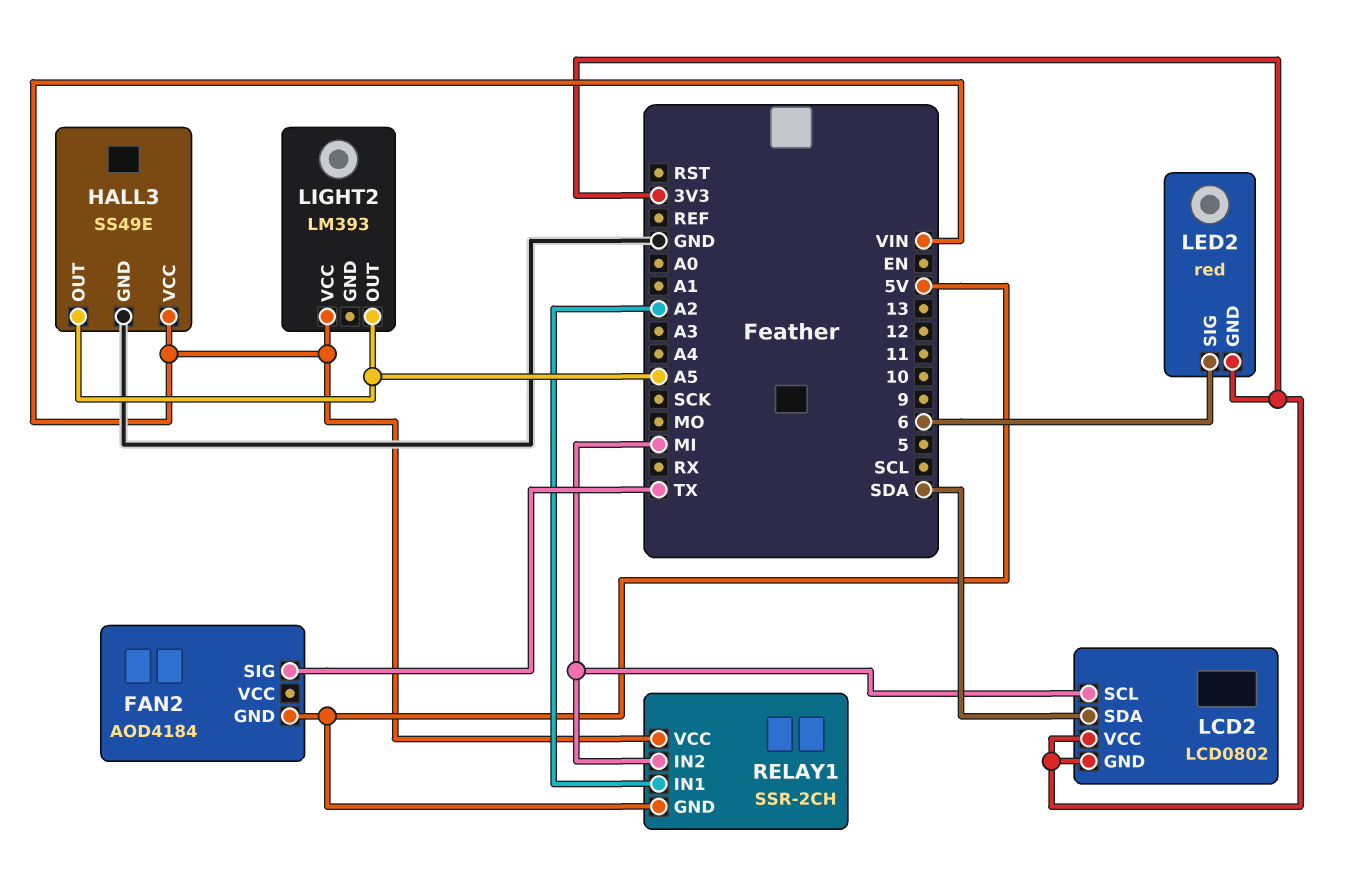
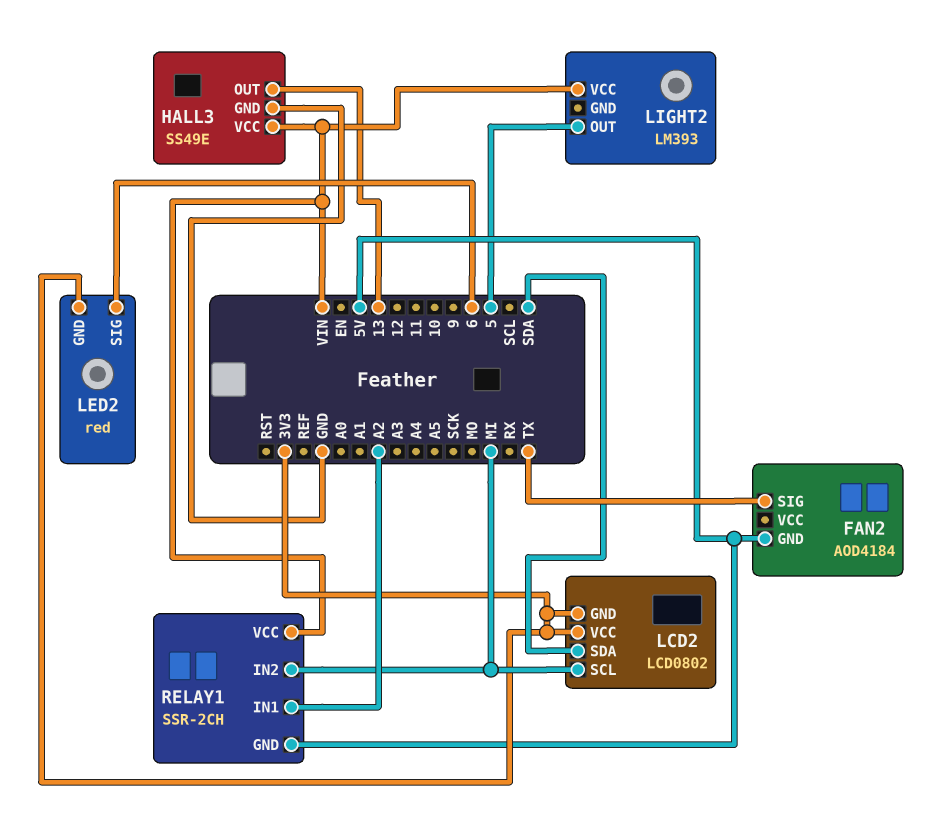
HALL3 pin OUT: A5 -> 13
LIGHT2 pin OUT: A5 -> 5

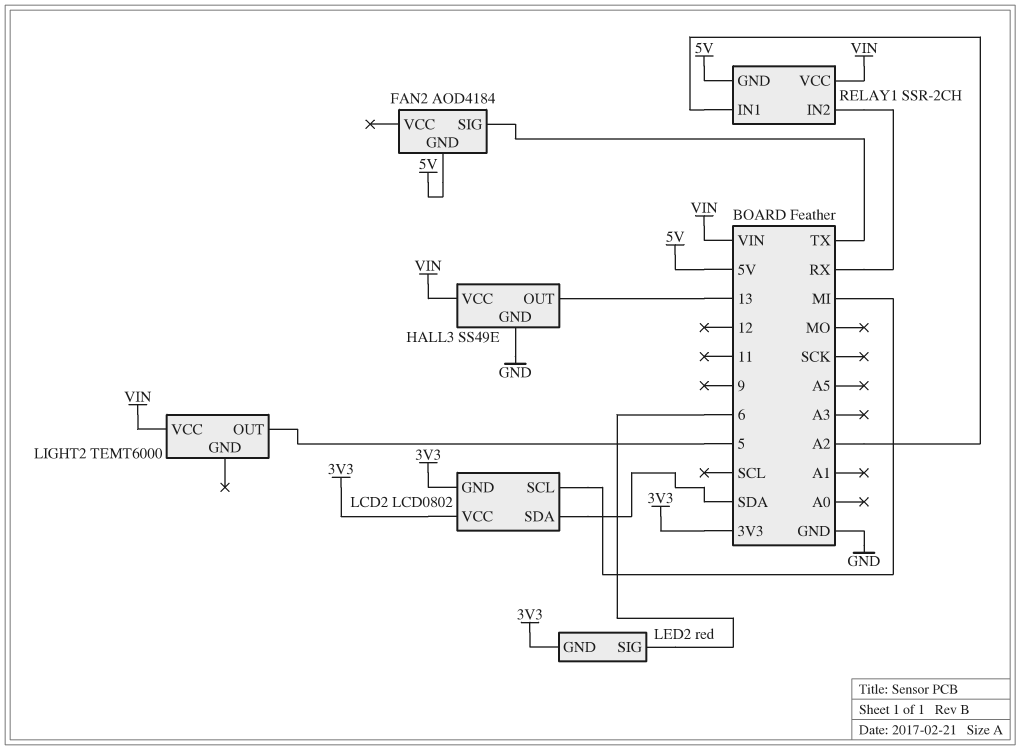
LIGHT2: LM393 -> TEMT6000
RELAY1 pin IN2: MI -> RX

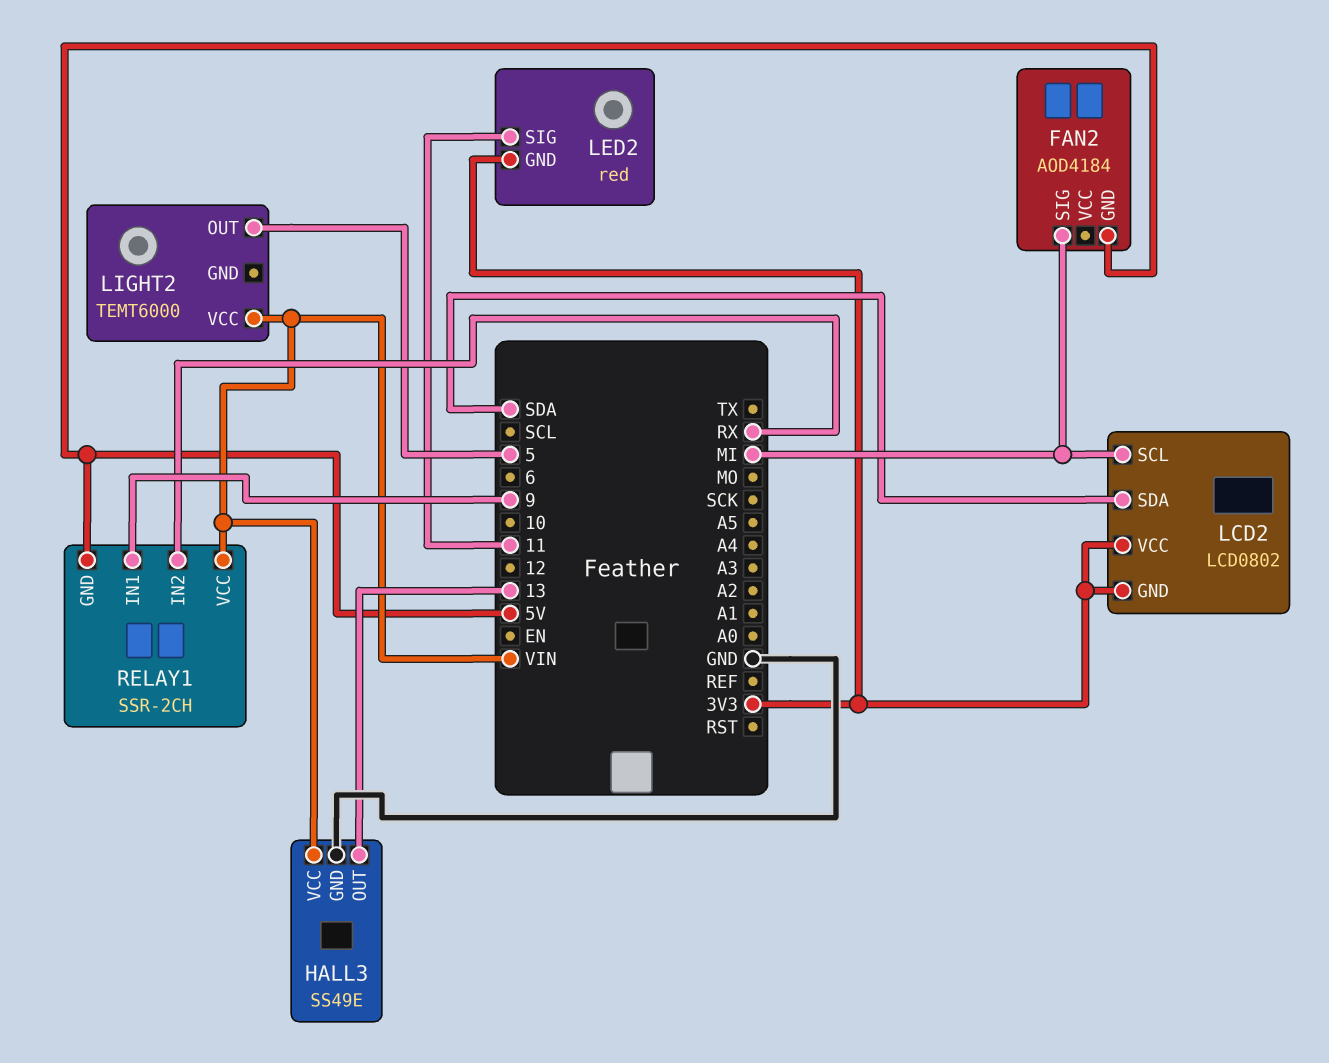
FAN2 pin SIG: TX -> MI
LED2 pin SIG: 6 -> 11
RELAY1 pin IN1: A2 -> 9

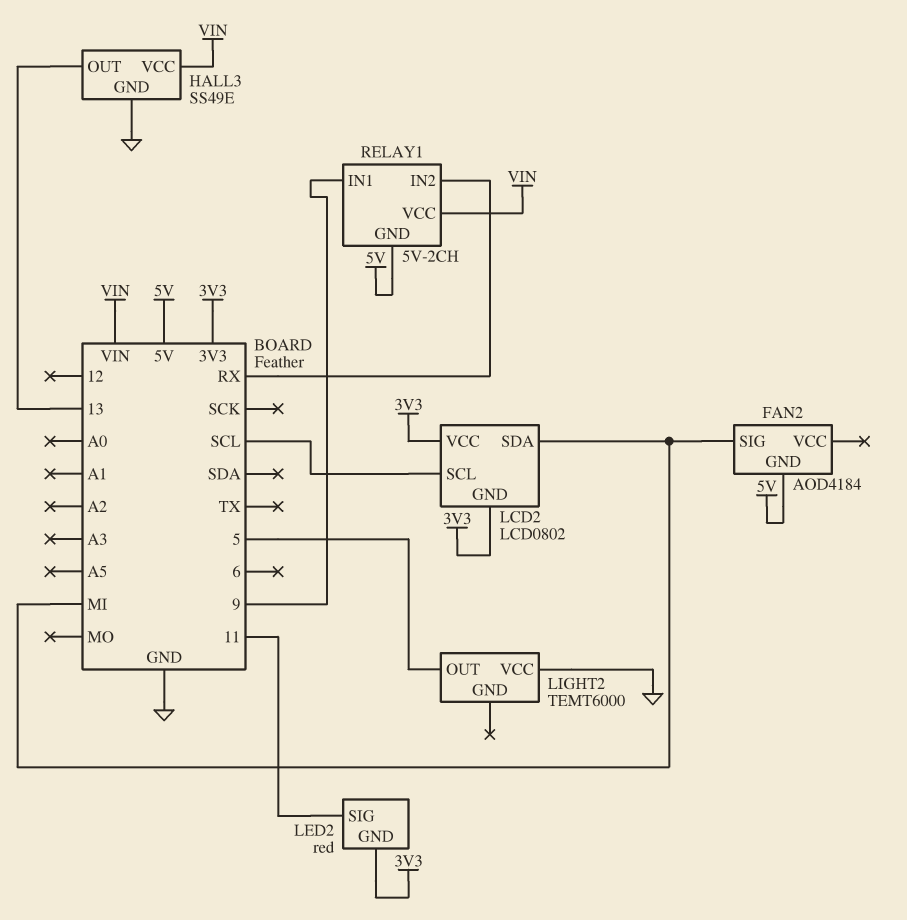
LCD2 pin SCL: MI -> SCL
LCD2 pin SDA: SDA -> MI
LIGHT2 pin VCC: VIN -> GND
RELAY1: SSR-2CH -> 5V-2CH

